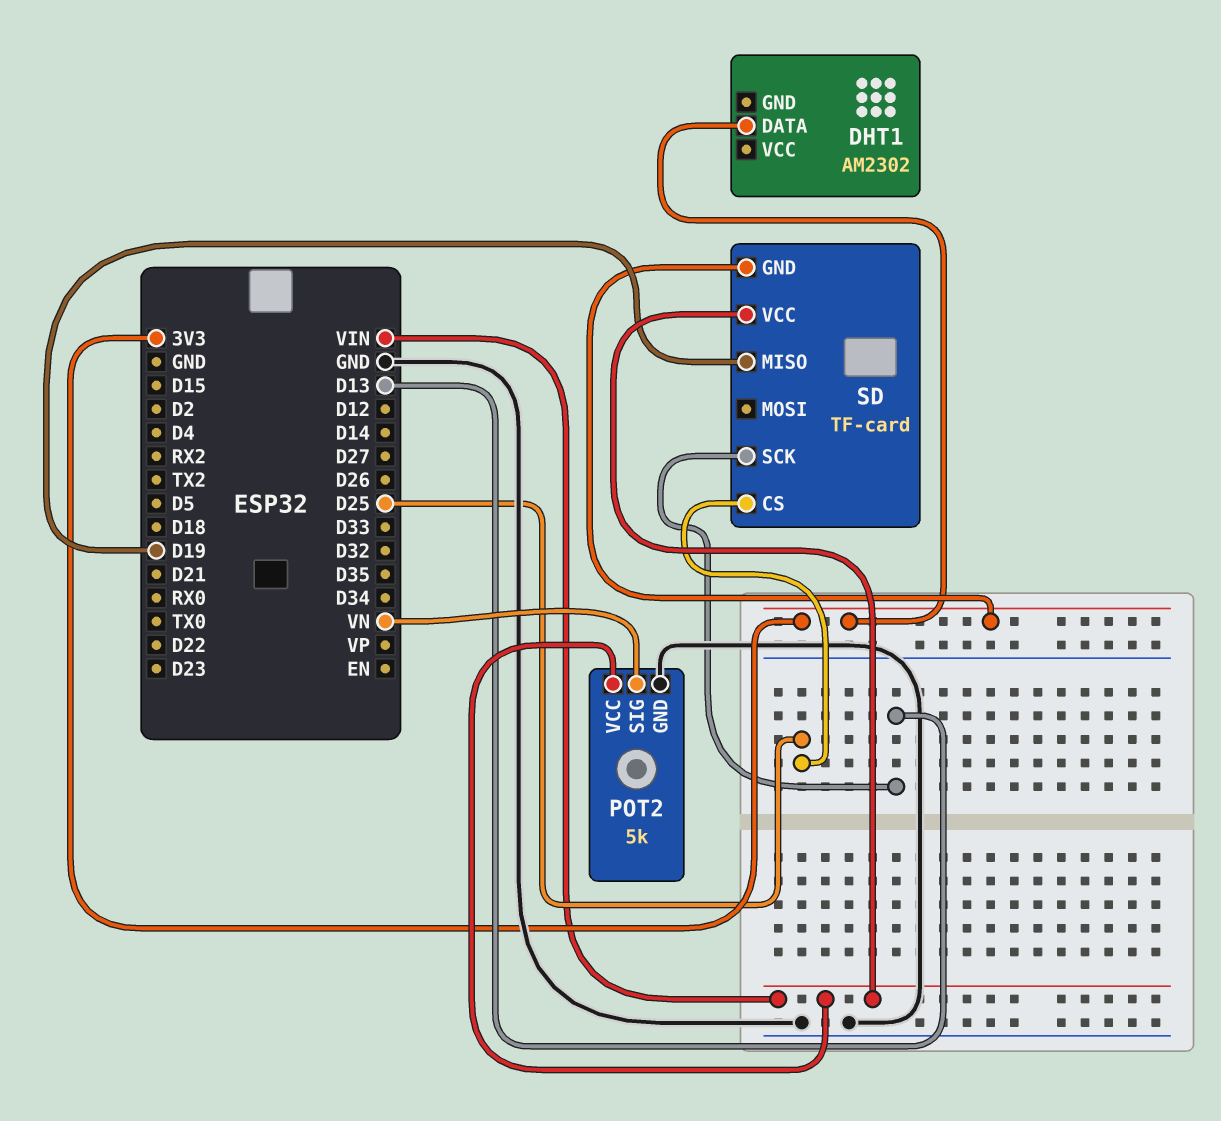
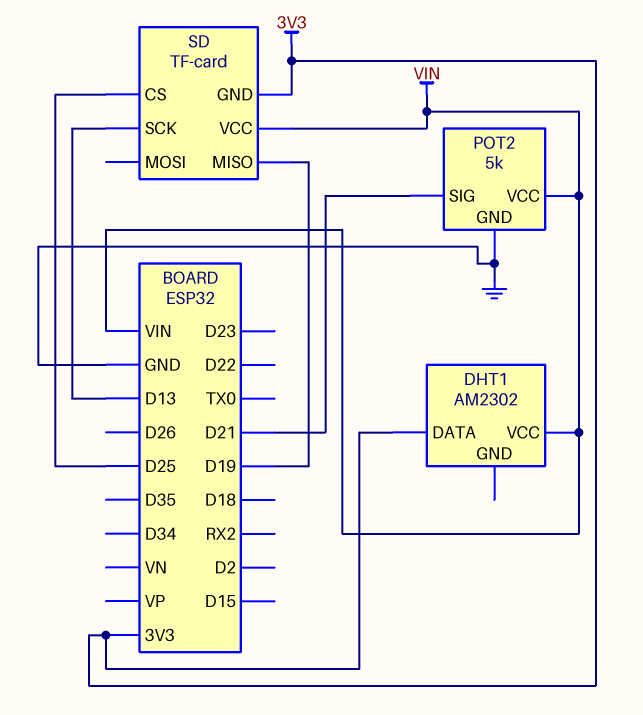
DHT1 pin VCC: none -> VIN
POT2 pin SIG: VN -> D21

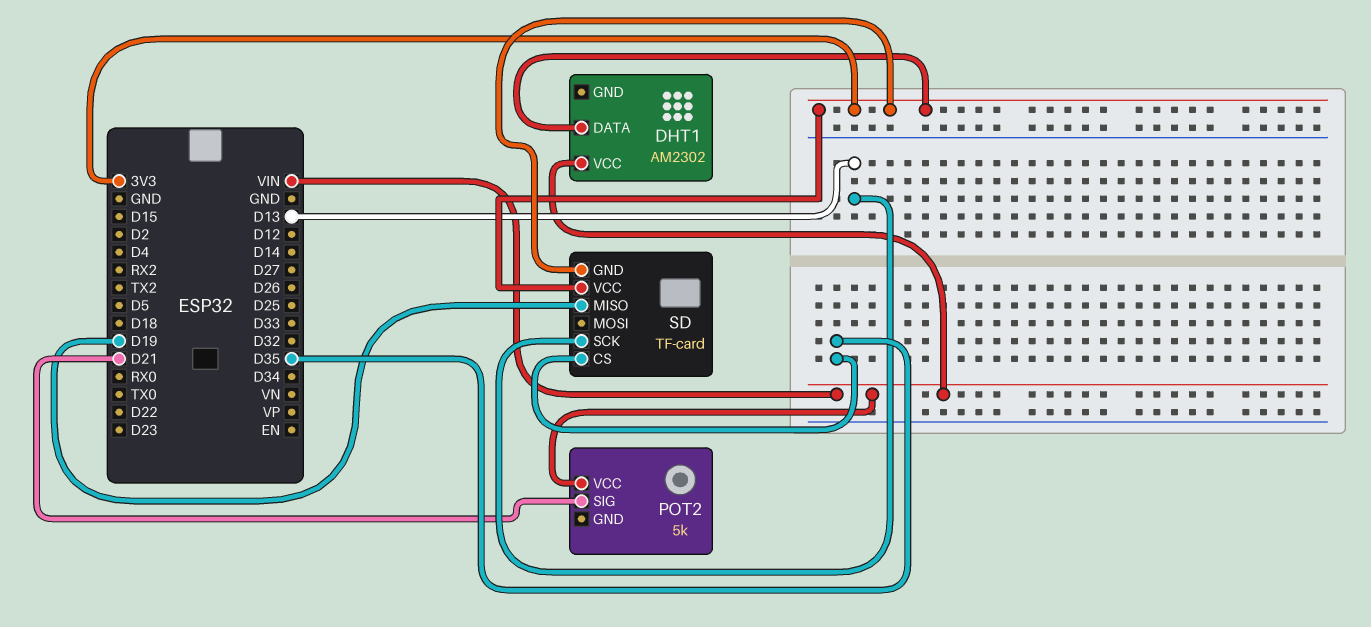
POT2 pin GND: GND -> none
SD pin CS: D25 -> D35
SD pin VCC: VIN -> 3V3

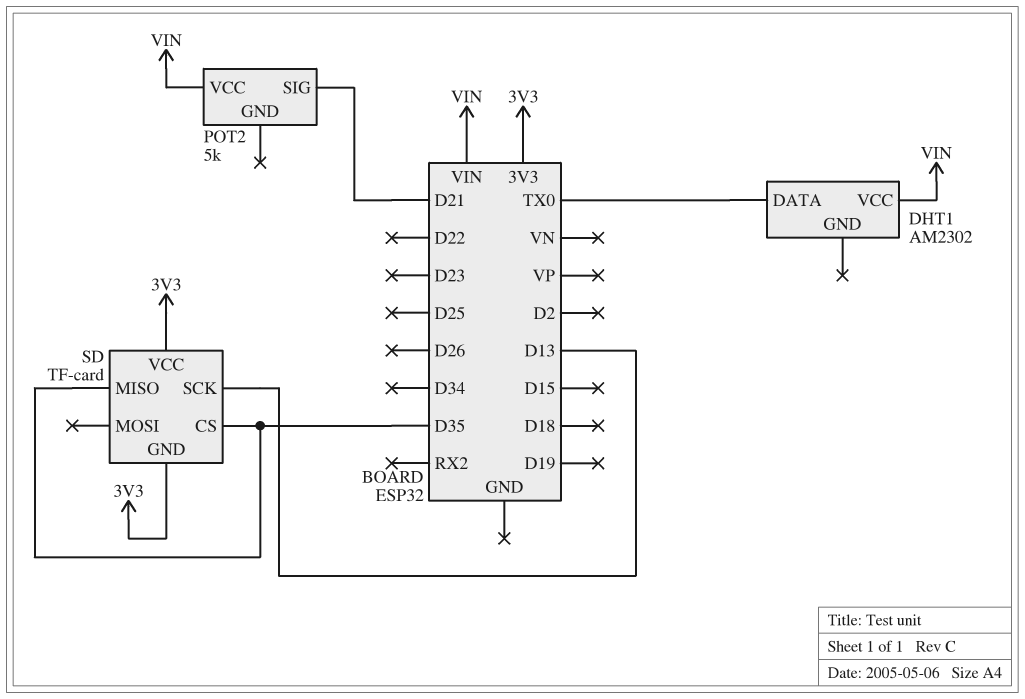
DHT1 pin DATA: 3V3 -> TX0
SD pin MISO: D19 -> D35

